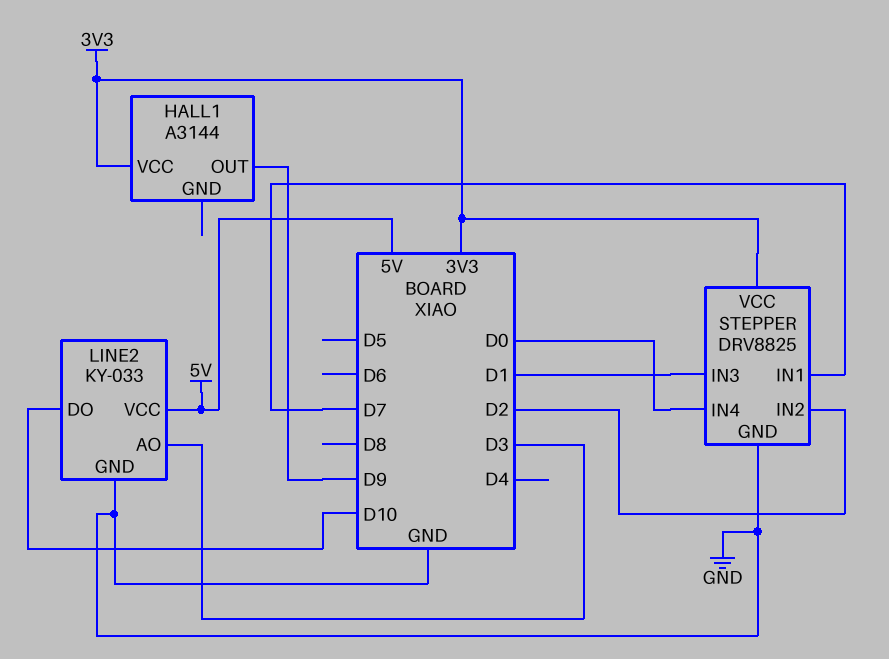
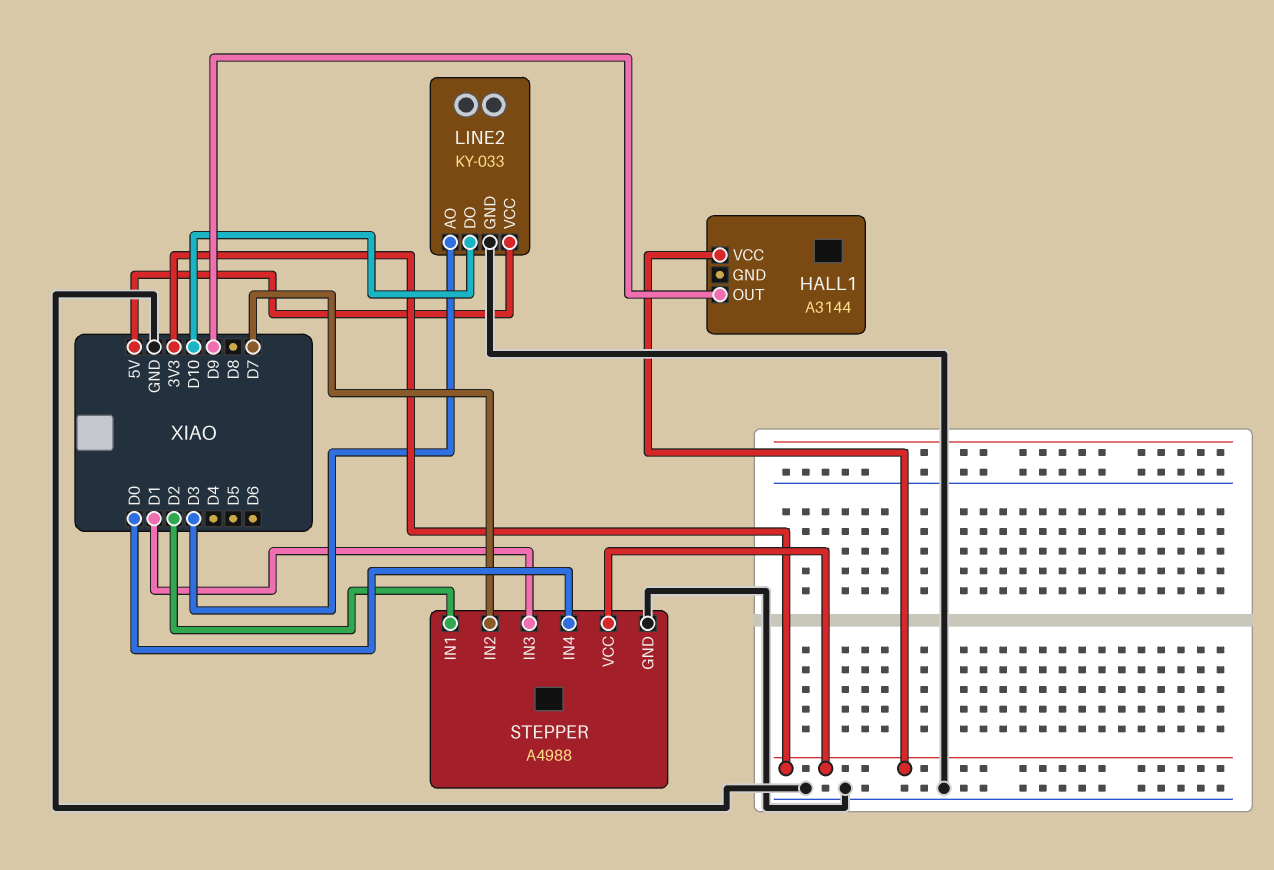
STEPPER: DRV8825 -> A4988
STEPPER pin IN1: D7 -> D2
STEPPER pin IN2: D2 -> D7

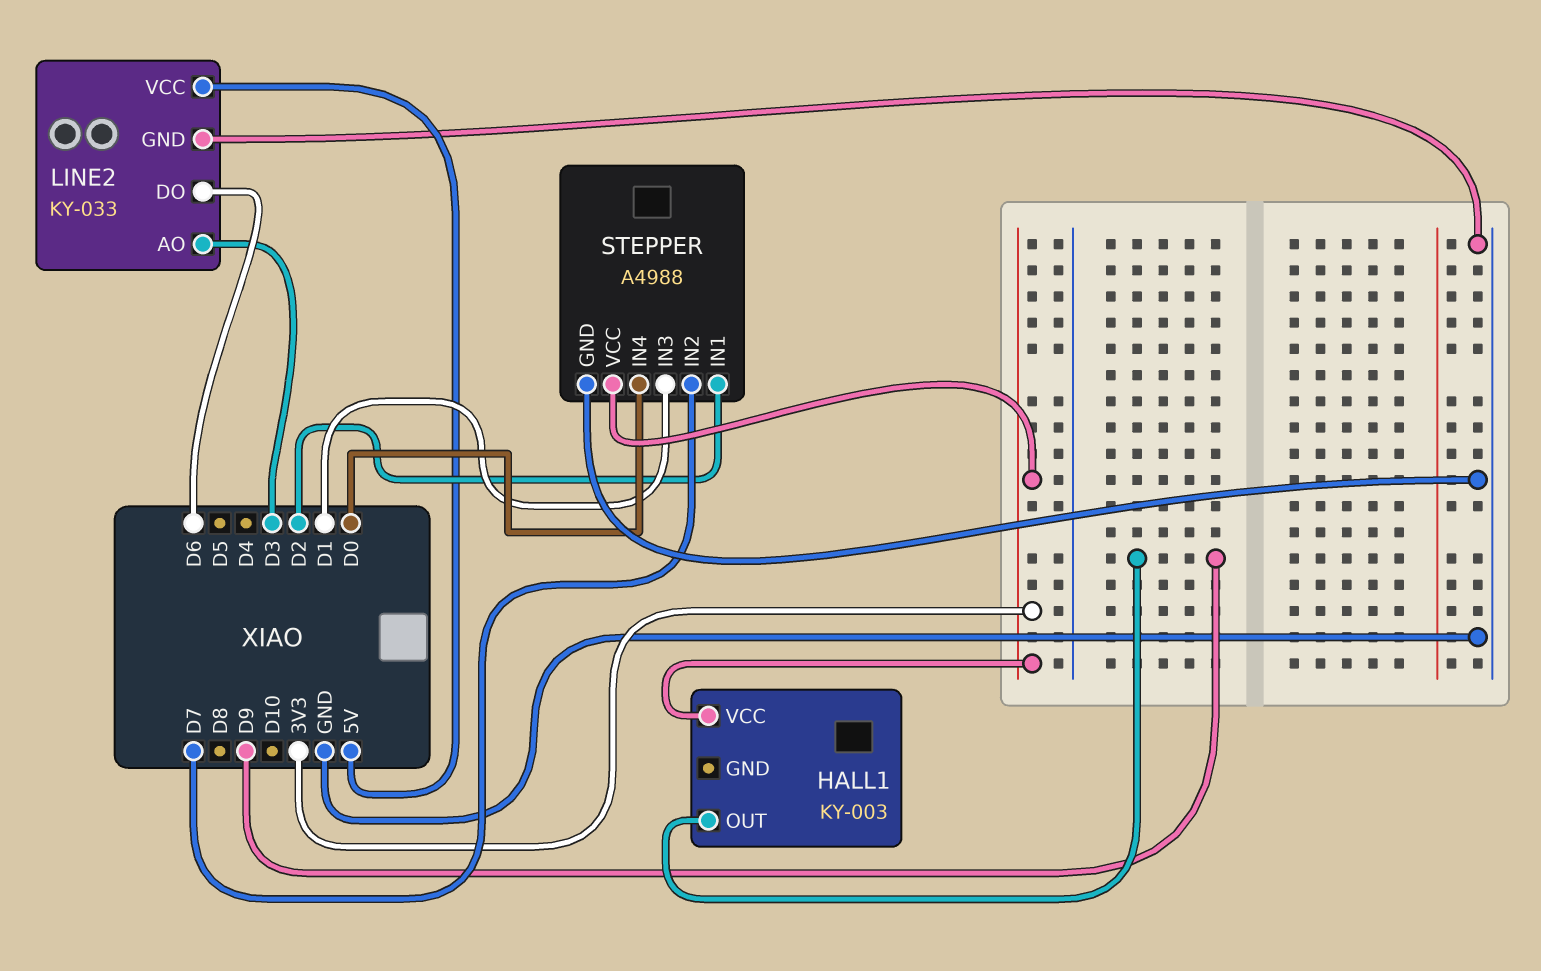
HALL1: A3144 -> KY-003
LINE2 pin DO: D10 -> D6

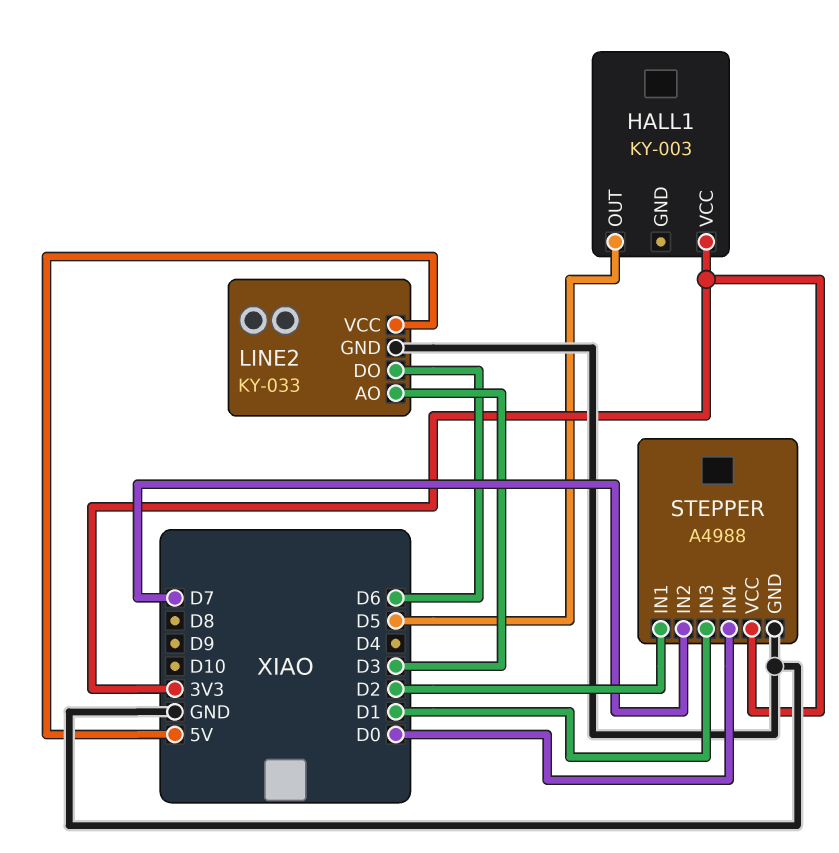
HALL1 pin OUT: D9 -> D5

